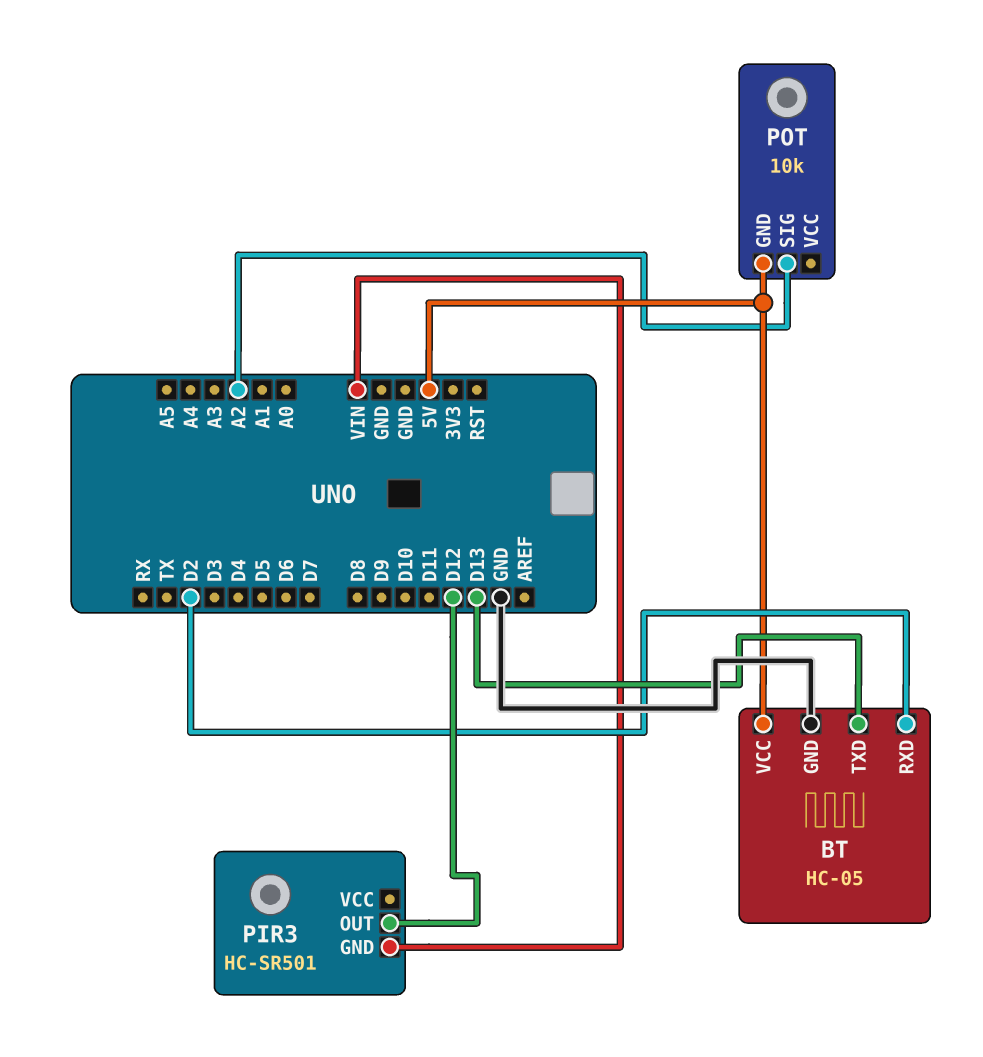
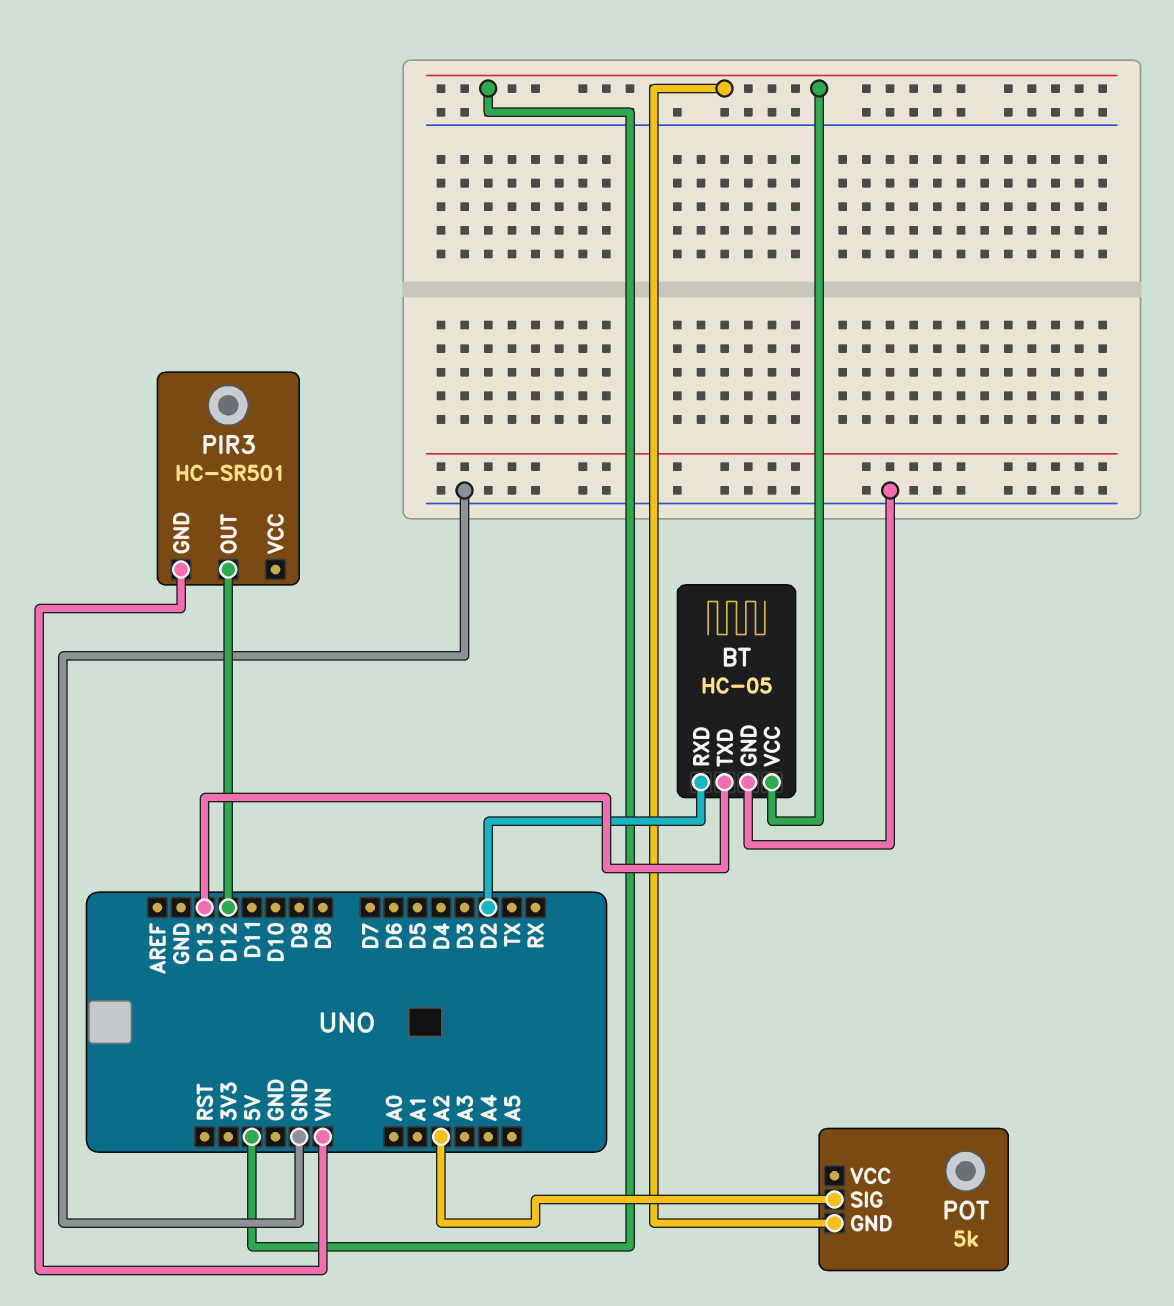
POT: 10k -> 5k

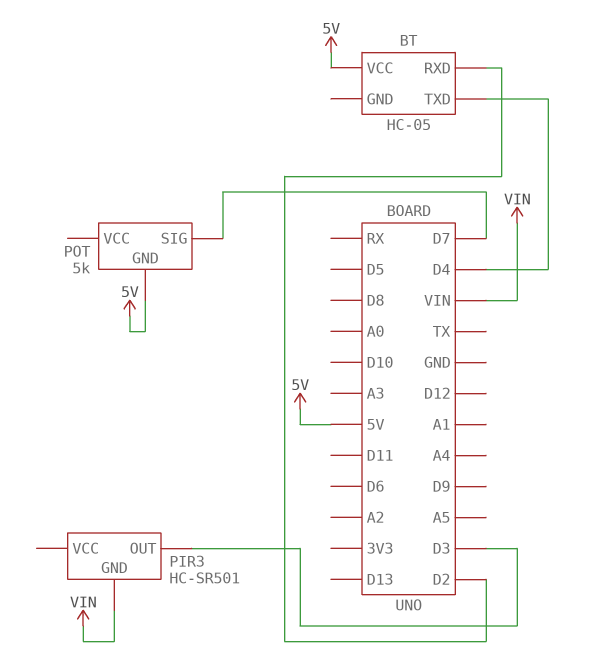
BT pin GND: GND -> none
BT pin TXD: D13 -> D4
PIR3 pin OUT: D12 -> D3
POT pin SIG: A2 -> D7

